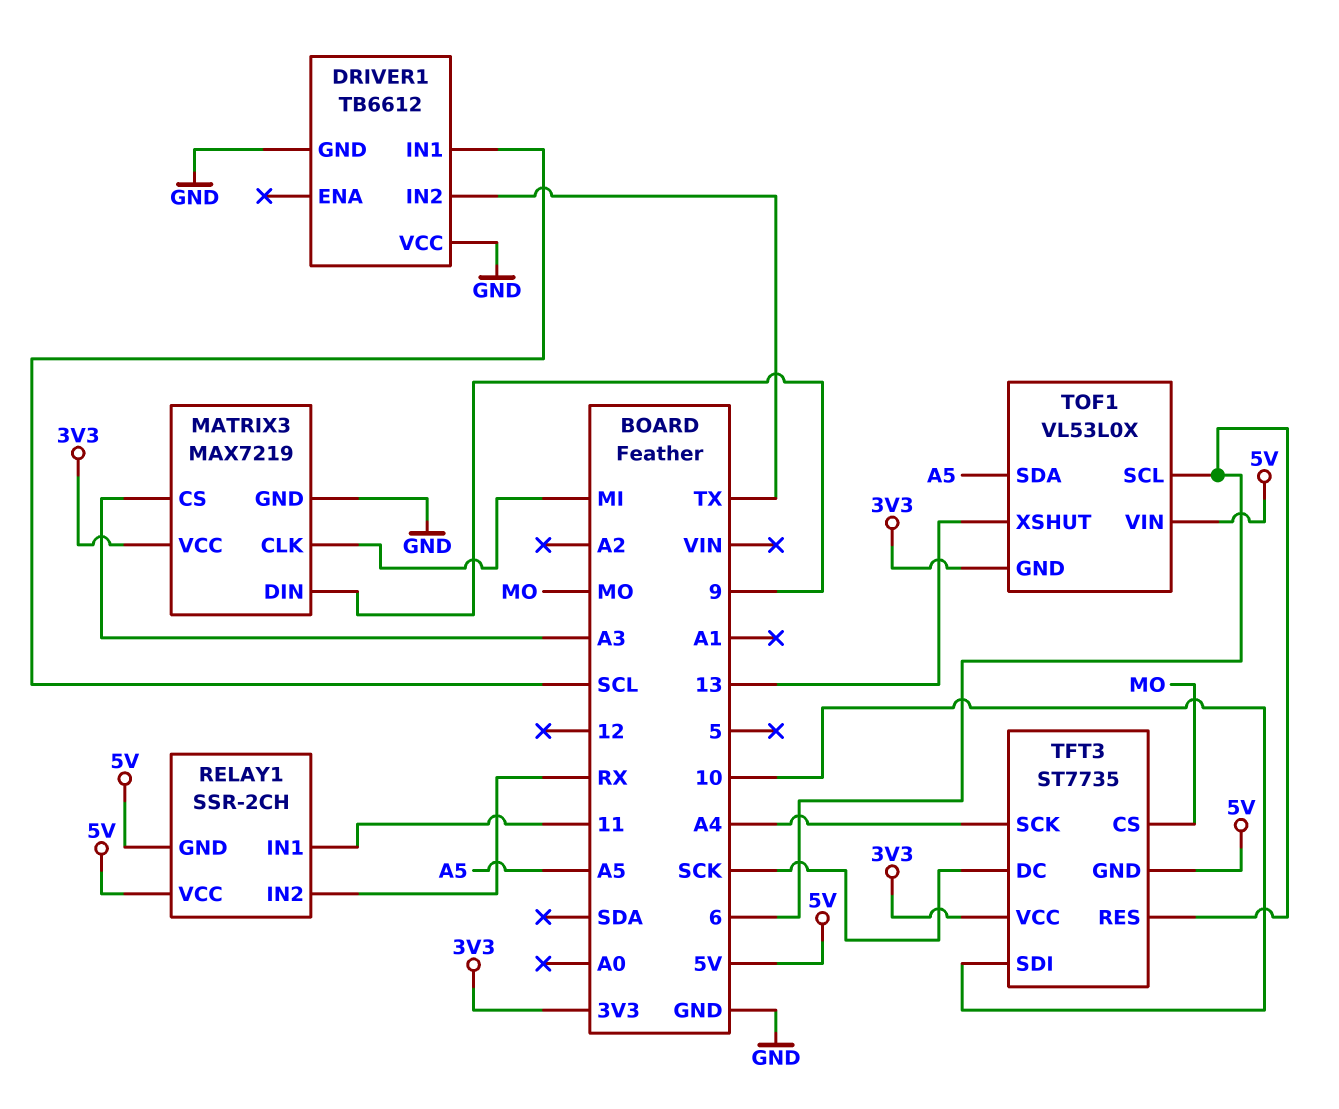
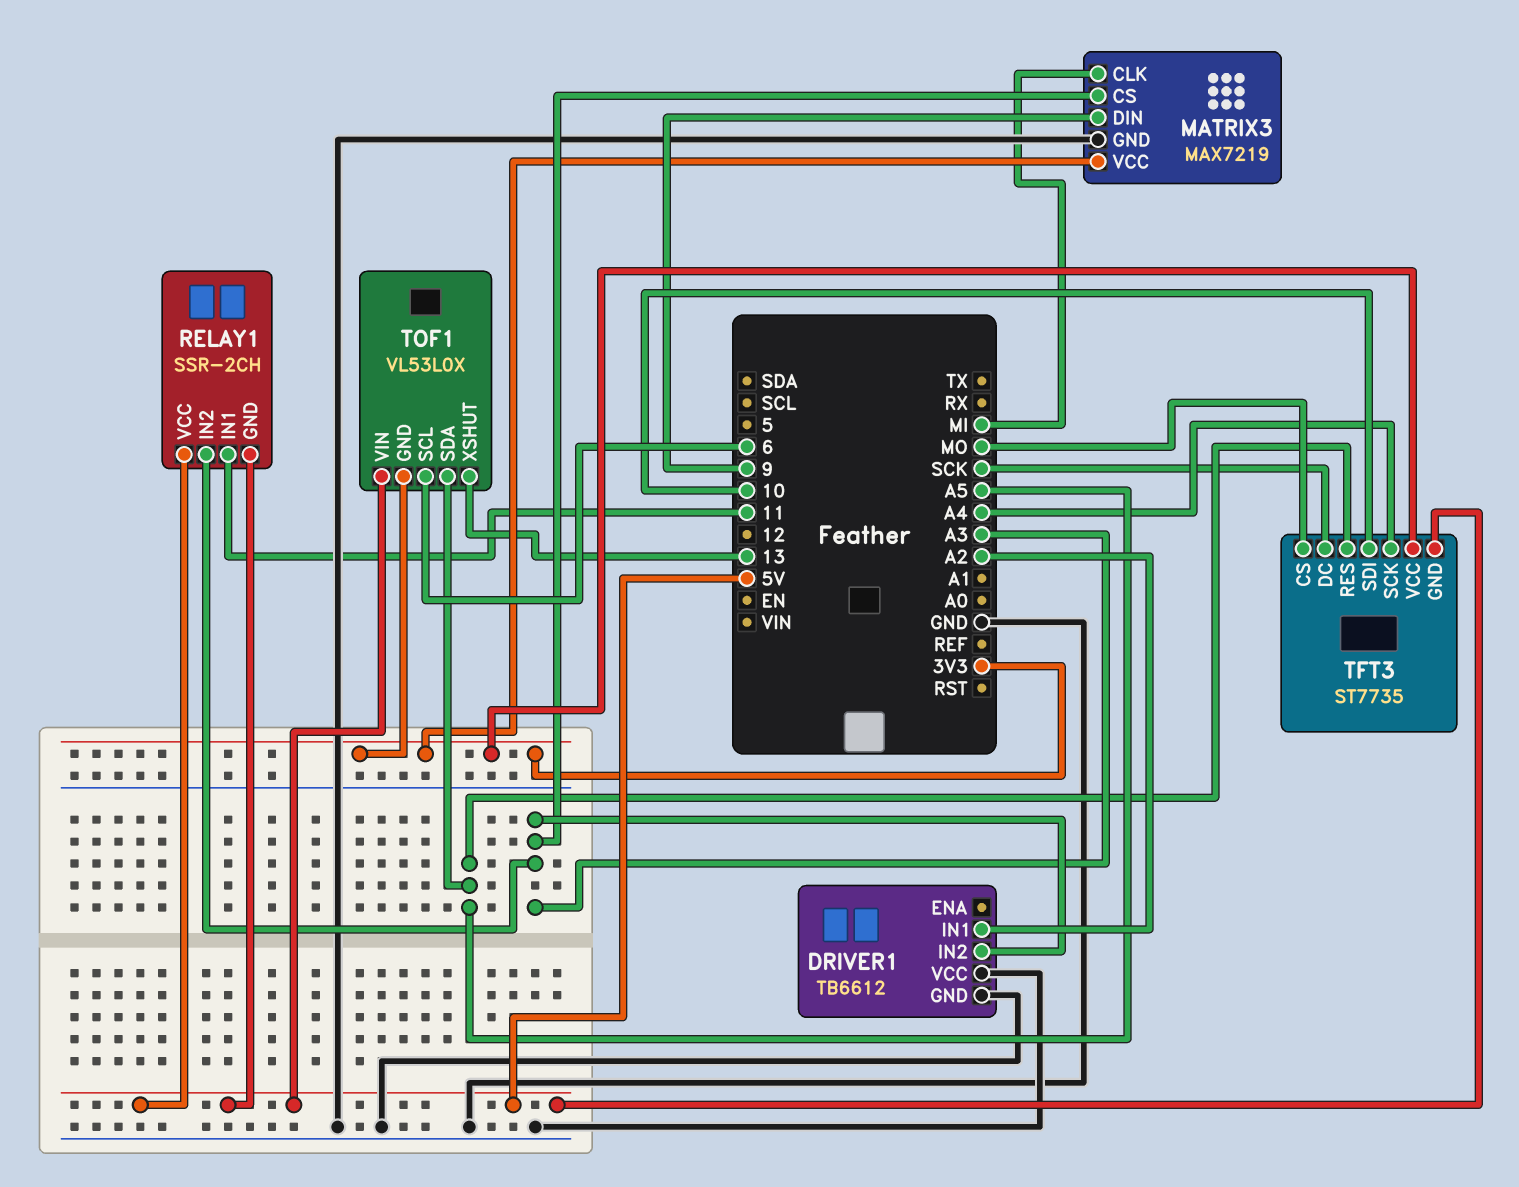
DRIVER1 pin IN1: SCL -> A2
DRIVER1 pin IN2: TX -> A3
RELAY1 pin IN2: RX -> A3
TFT3 pin RES: 6 -> A5

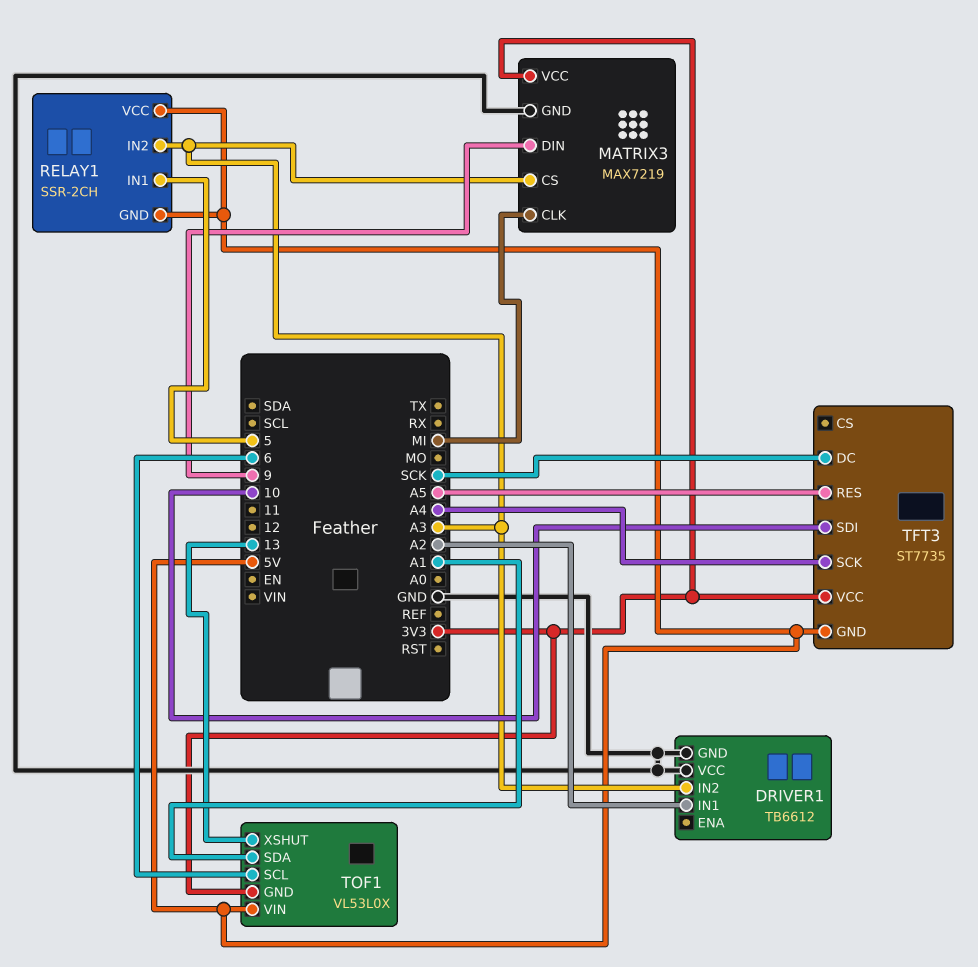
RELAY1 pin IN1: 11 -> 5
TFT3 pin CS: MO -> none
TOF1 pin SDA: A5 -> A1

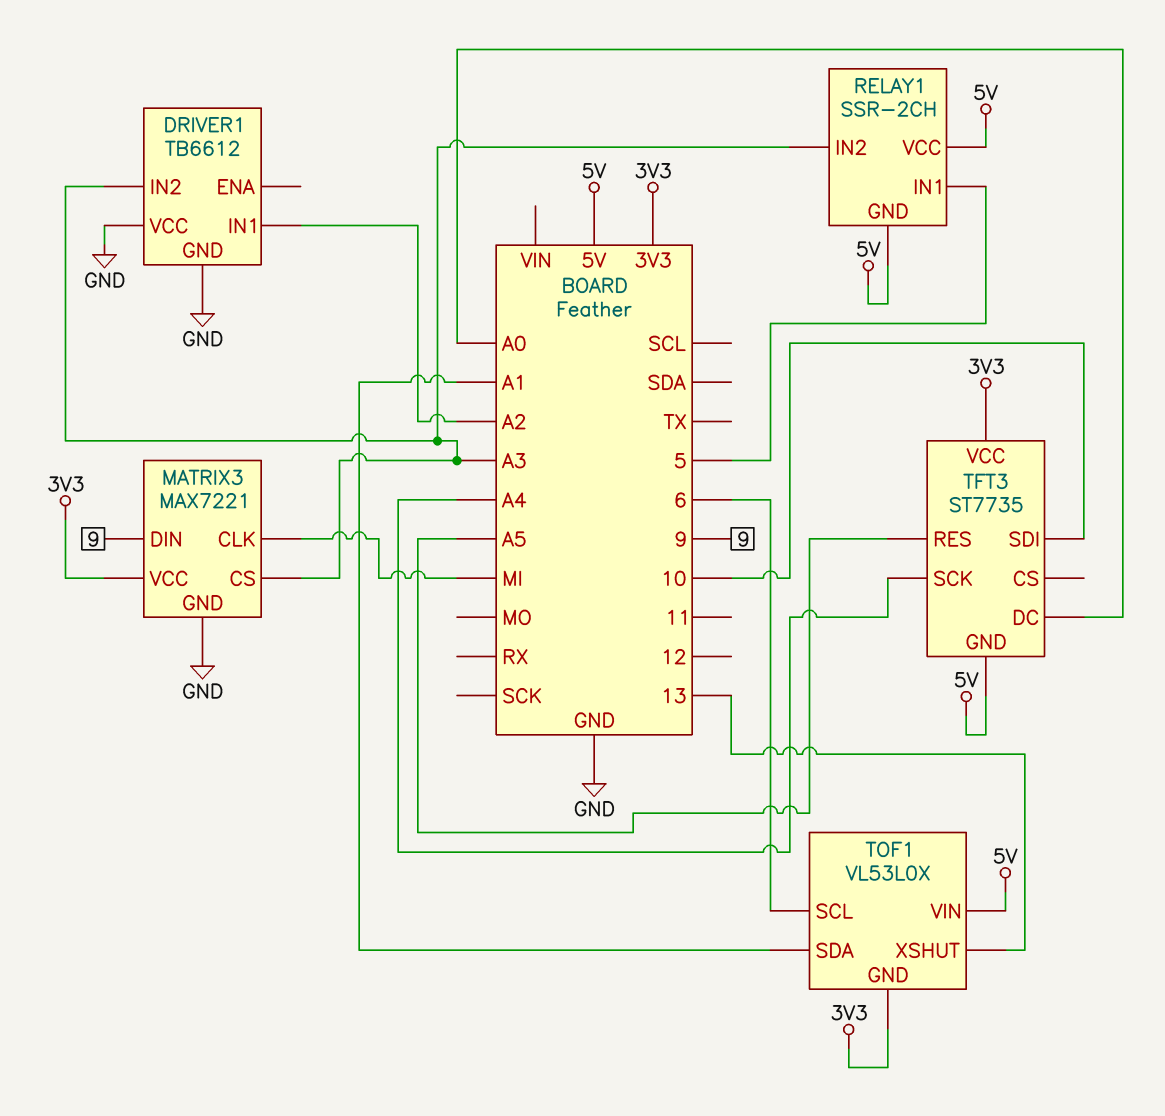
MATRIX3: MAX7219 -> MAX7221
TFT3 pin DC: SCK -> A0

